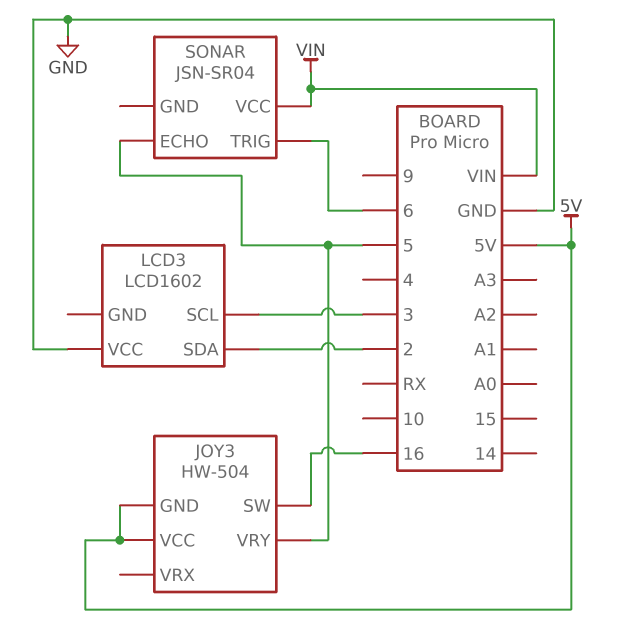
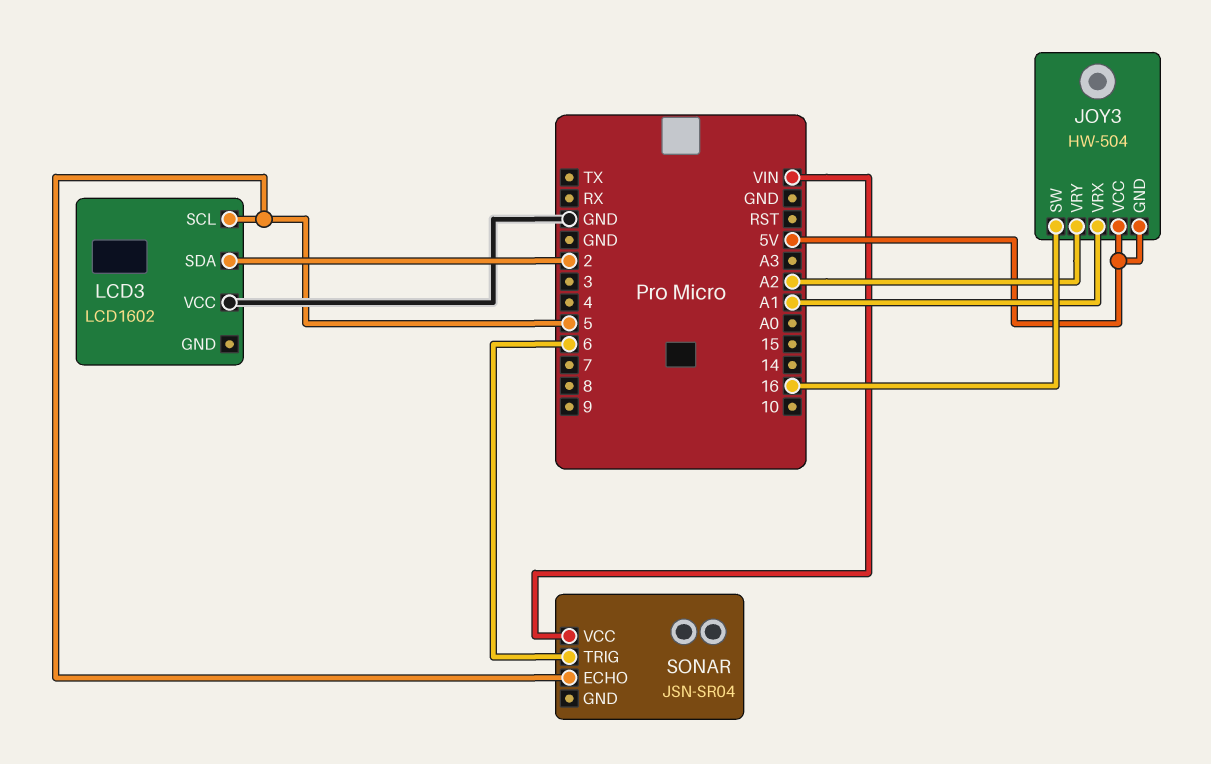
JOY3 pin VRX: none -> A1
JOY3 pin VRY: 5 -> A2
LCD3 pin SCL: 3 -> 5

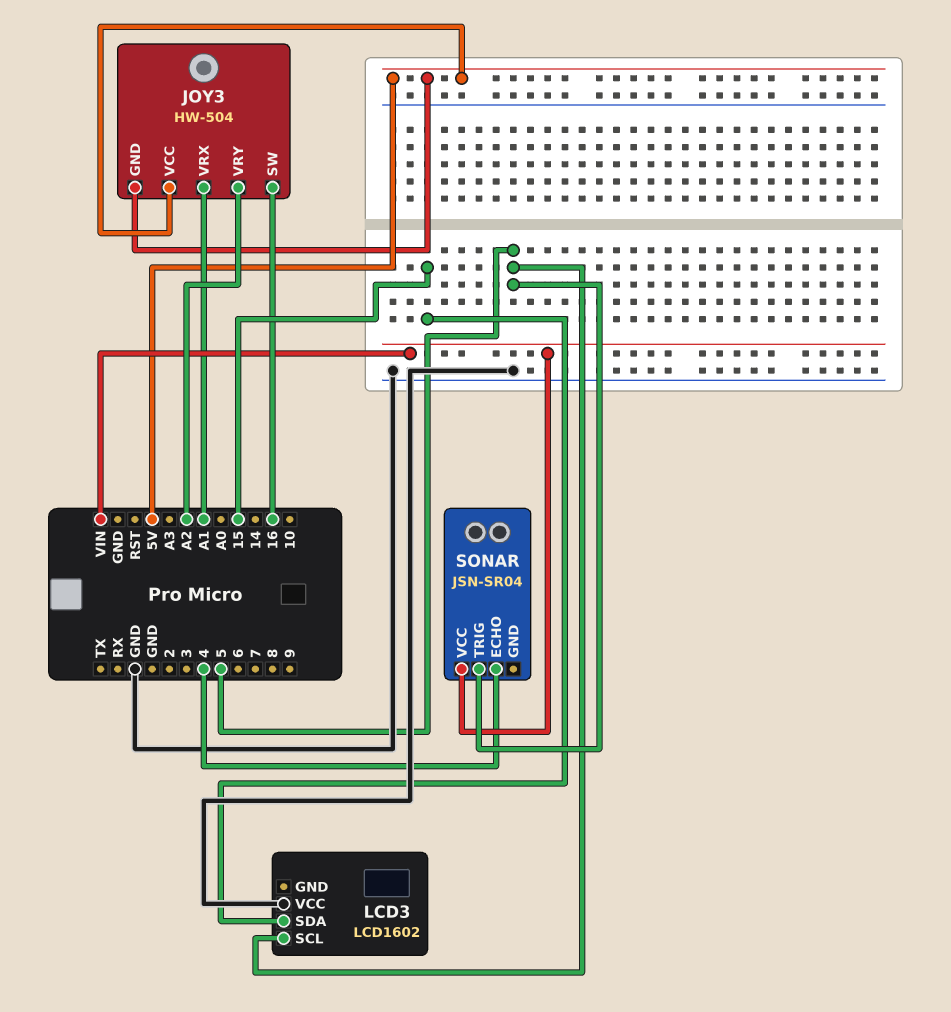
LCD3 pin SDA: 2 -> 15
SONAR pin ECHO: 5 -> 4
SONAR pin TRIG: 6 -> 5

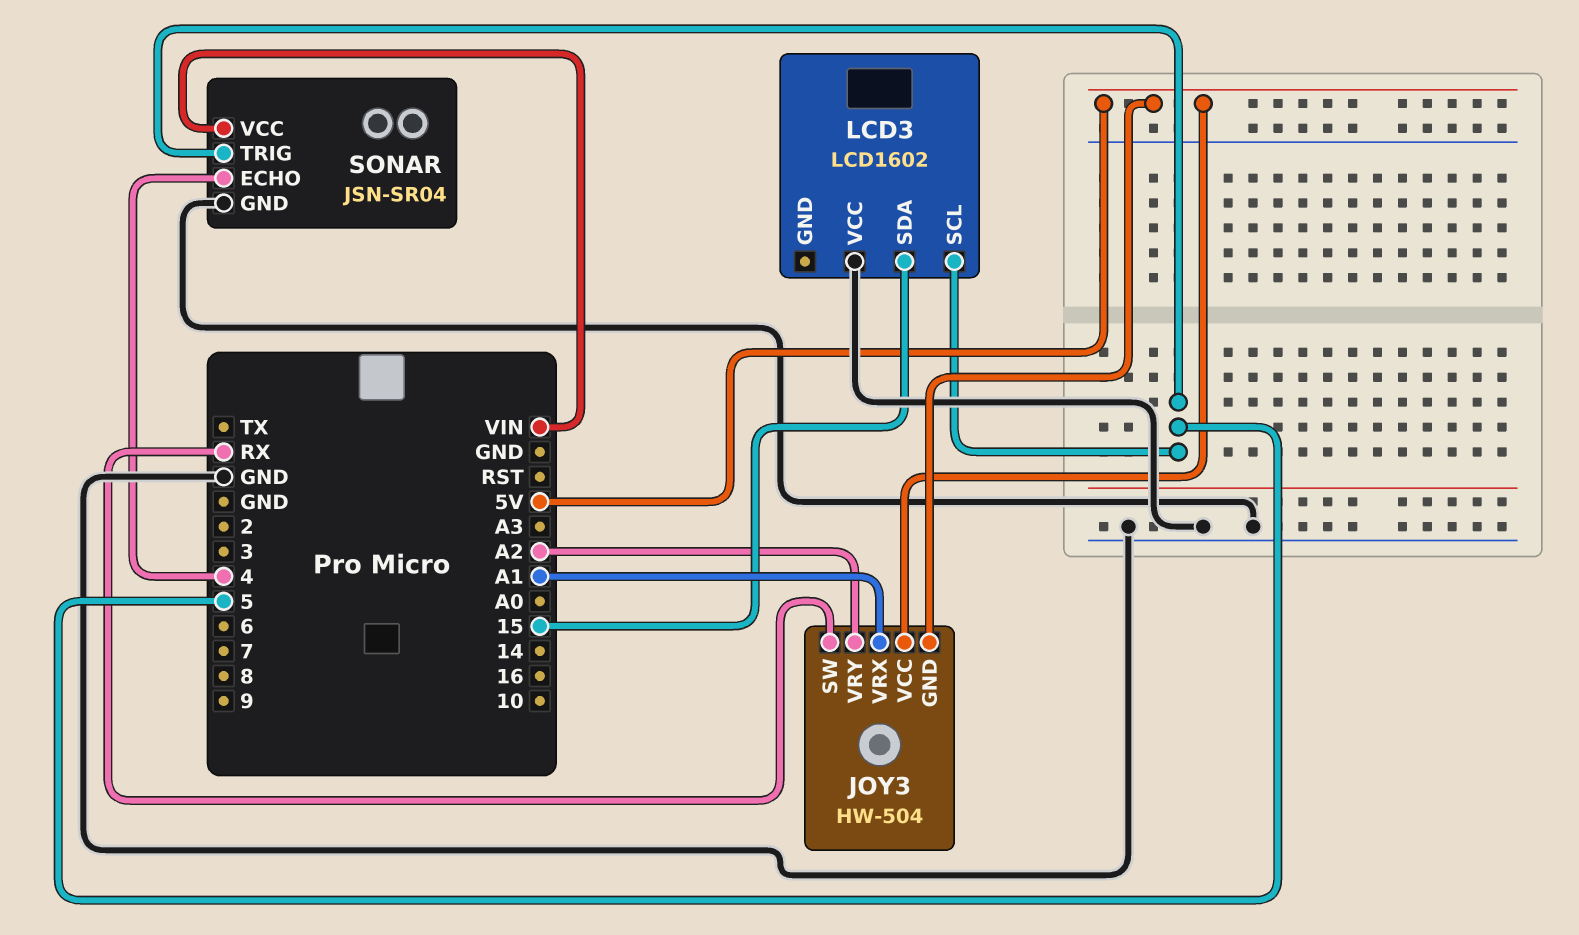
JOY3 pin SW: 16 -> RX
SONAR pin GND: none -> GND

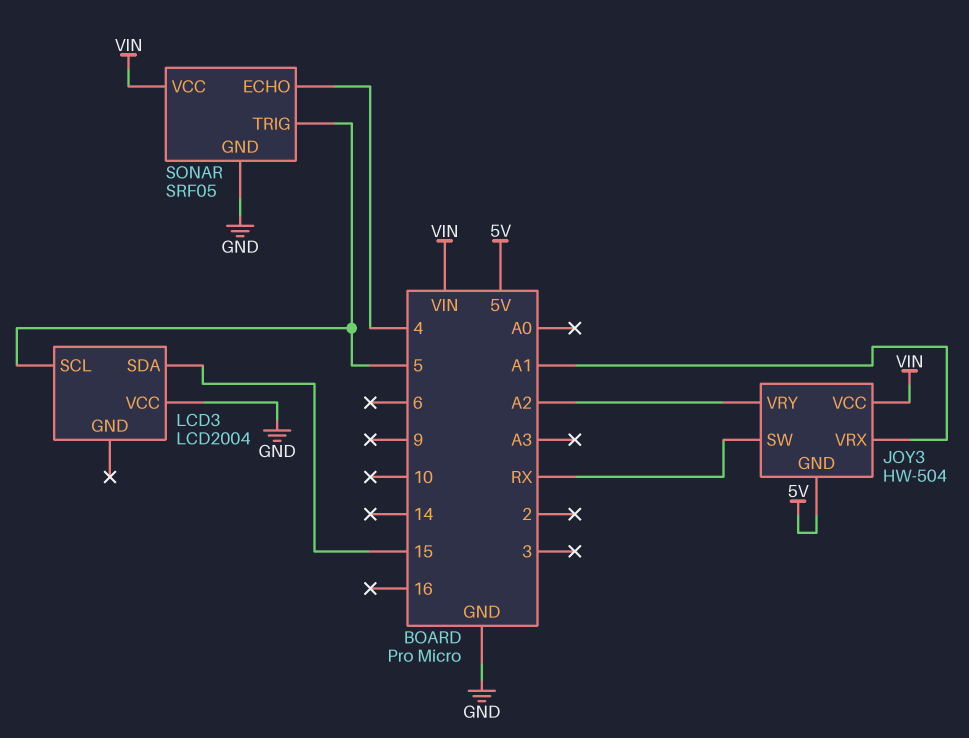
JOY3 pin VCC: 5V -> VIN
LCD3: LCD1602 -> LCD2004
SONAR: JSN-SR04 -> SRF05

